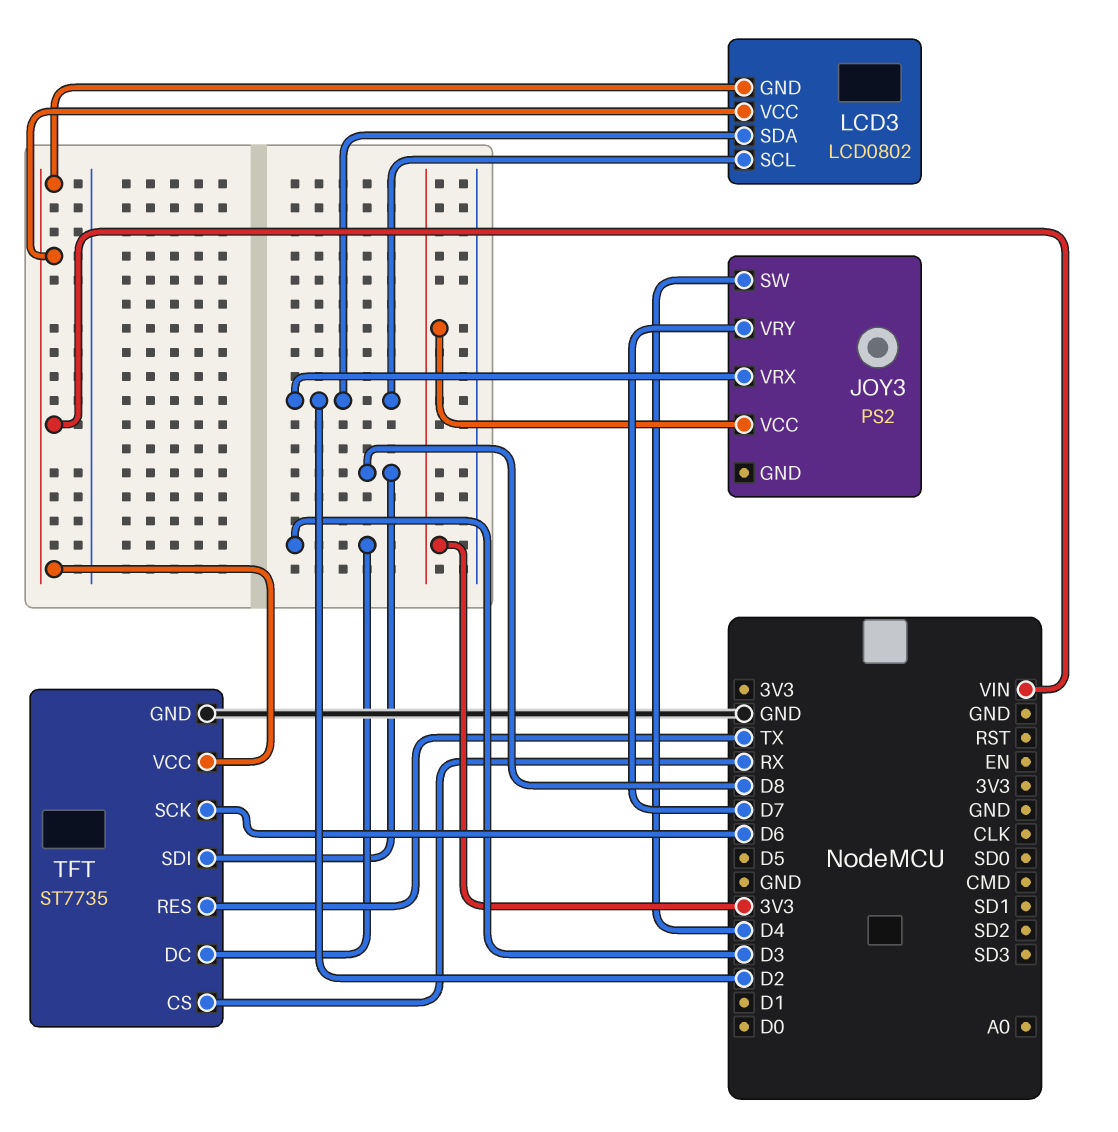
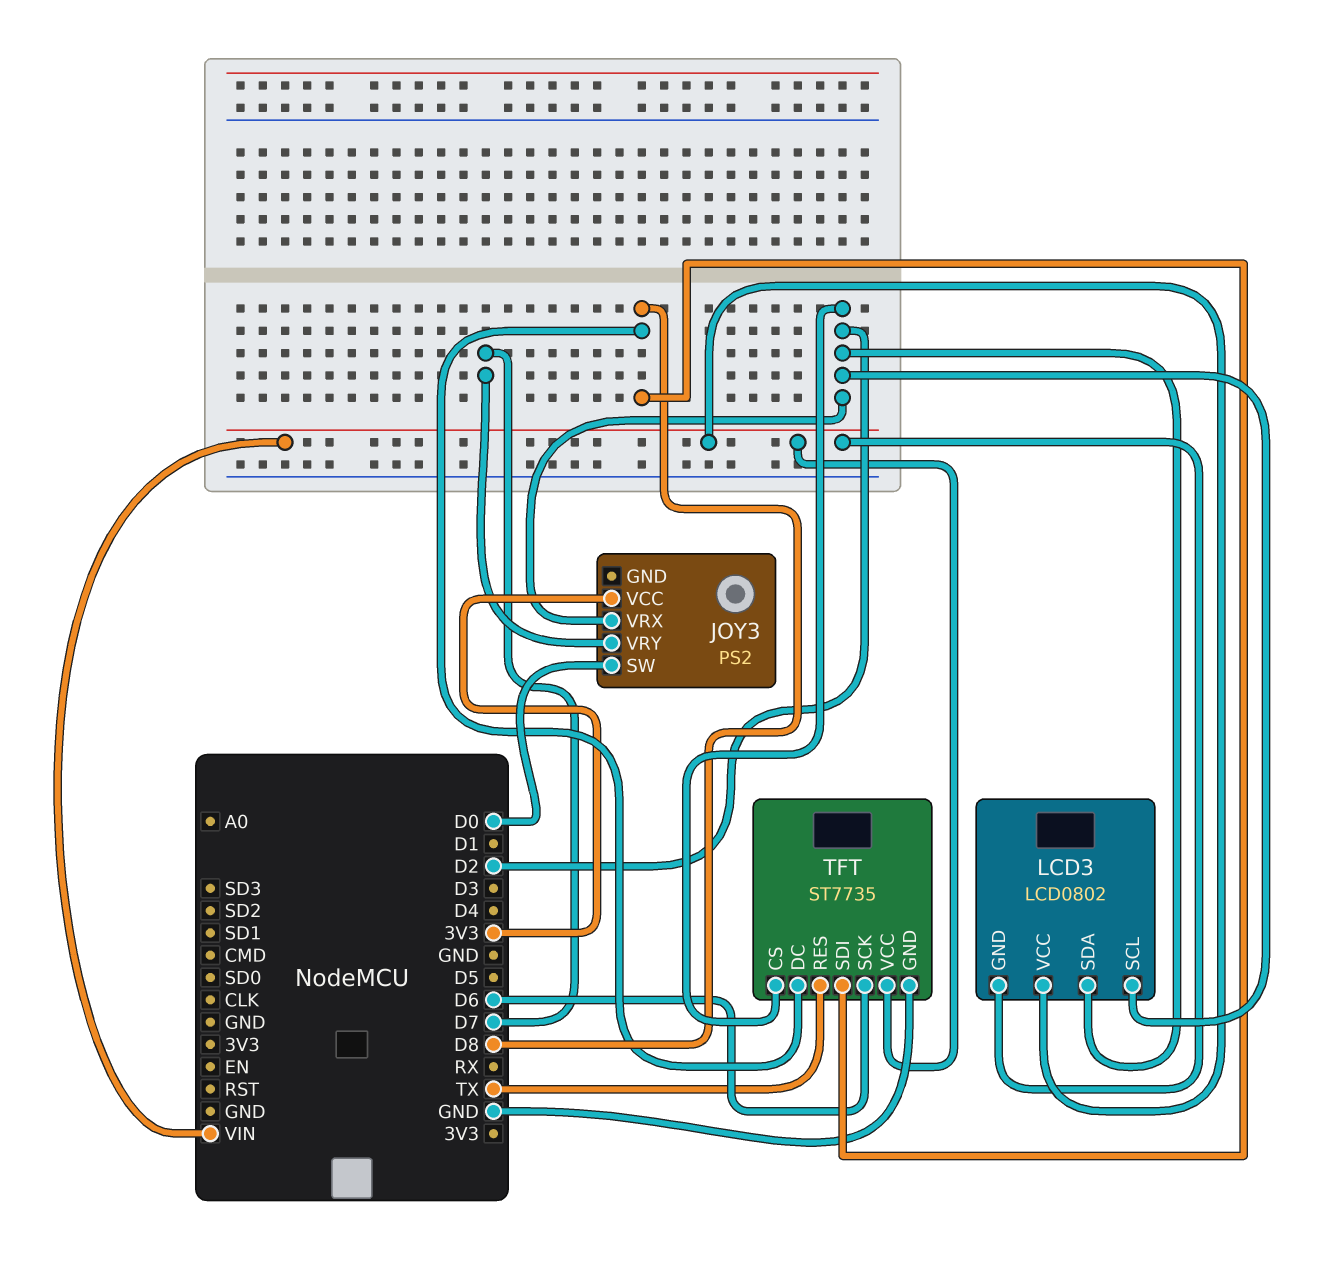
JOY3 pin SW: D4 -> D0
TFT pin CS: RX -> D2
TFT pin DC: D3 -> D8

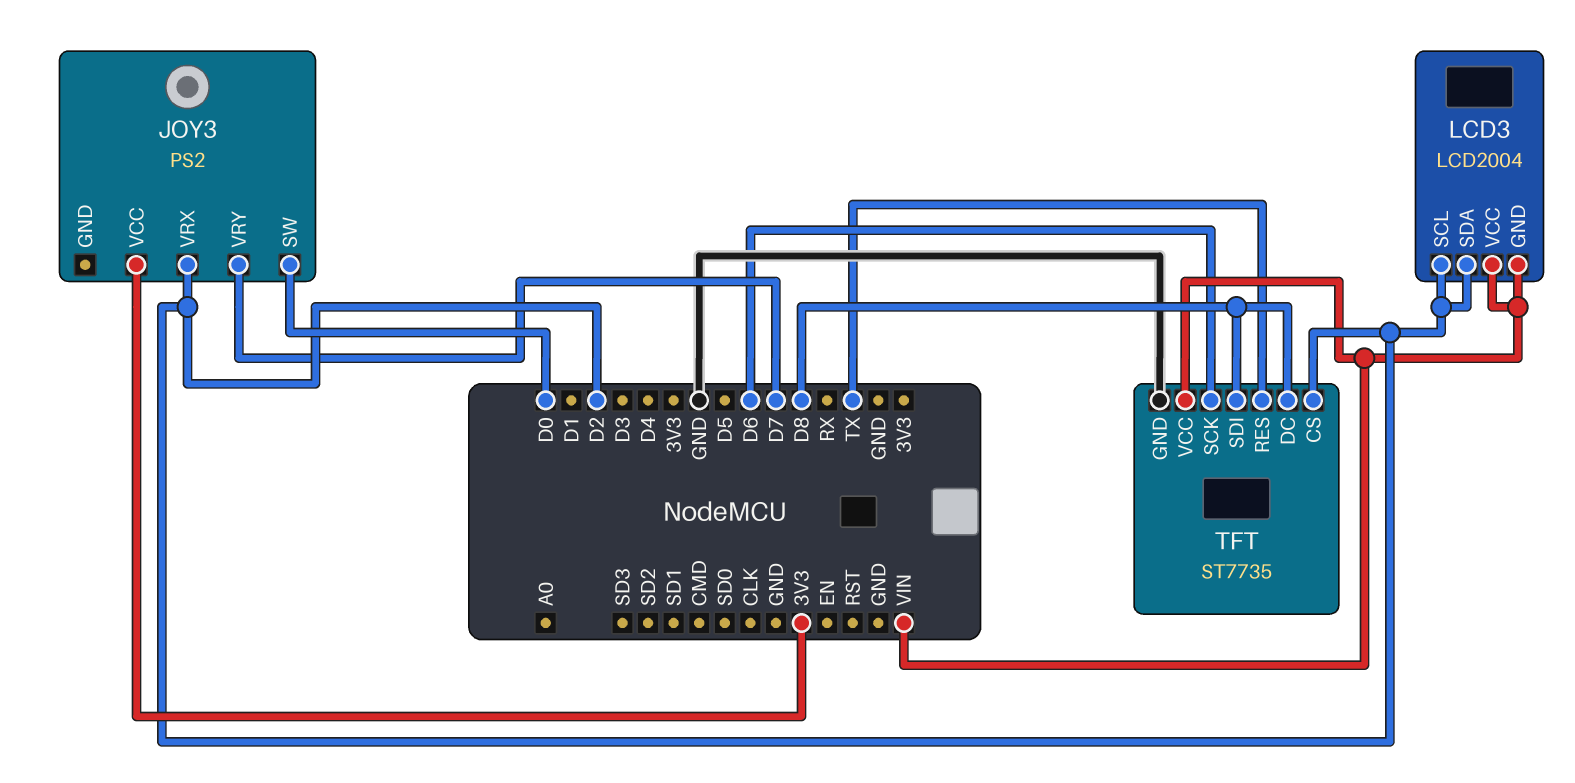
LCD3: LCD0802 -> LCD2004

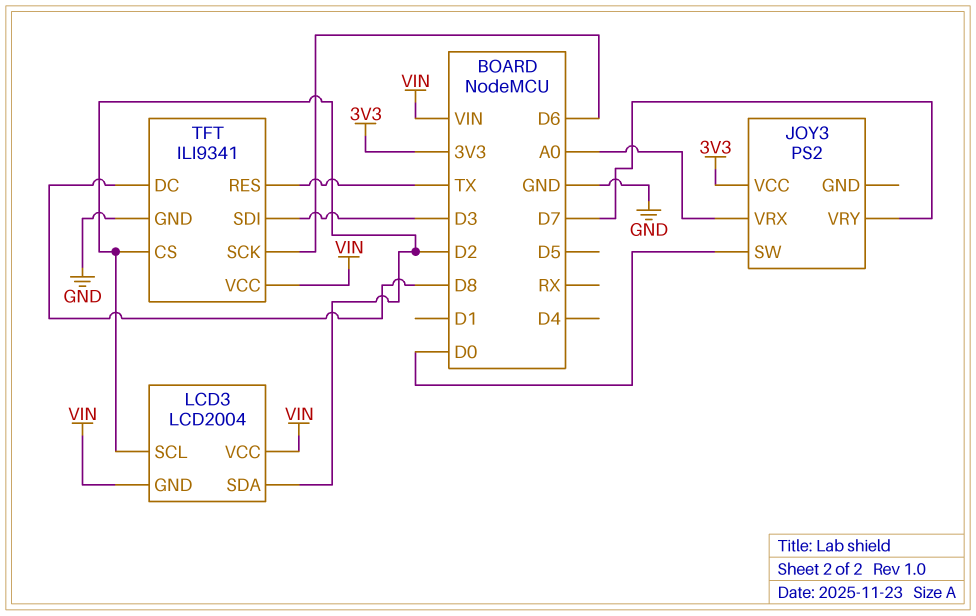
JOY3 pin VRX: D2 -> A0
TFT: ST7735 -> ILI9341
TFT pin SDI: D8 -> D3

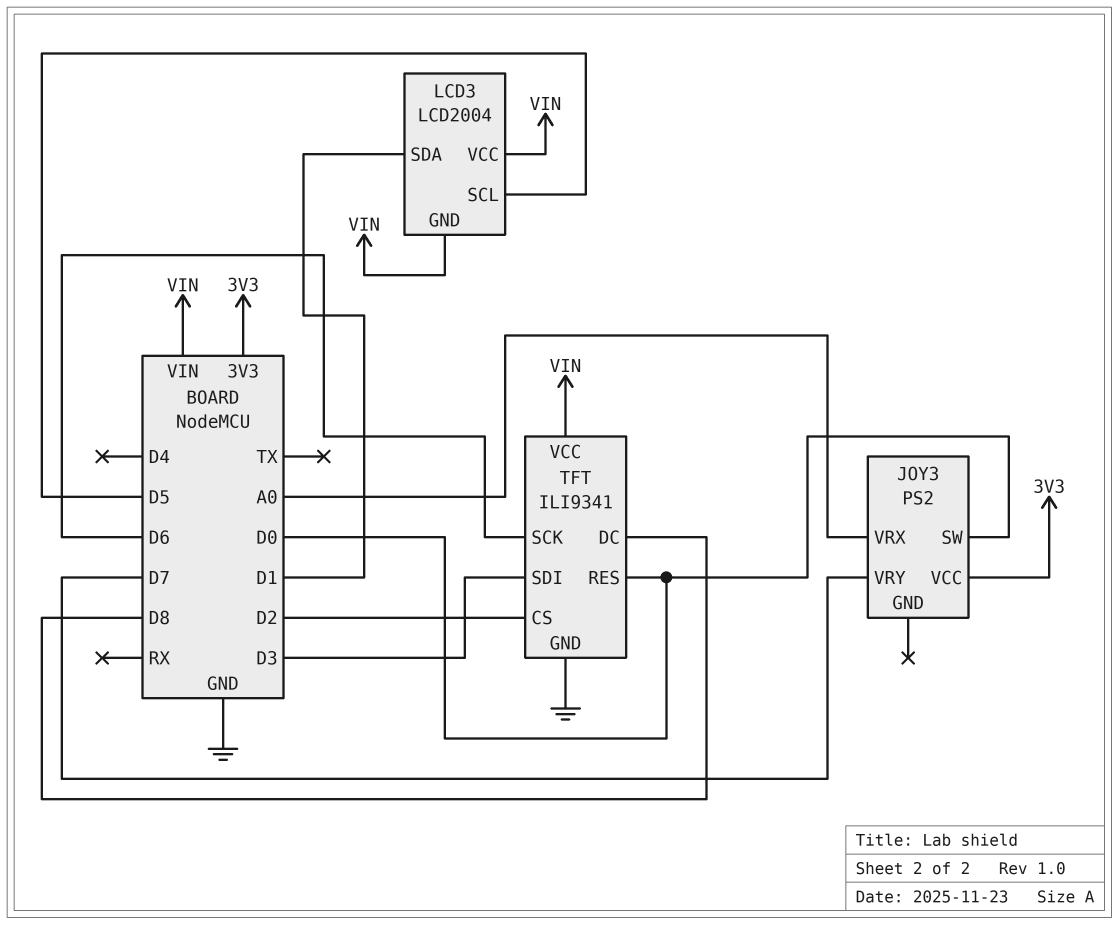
LCD3 pin SCL: D2 -> D5
LCD3 pin SDA: D2 -> D1
TFT pin RES: TX -> D0

